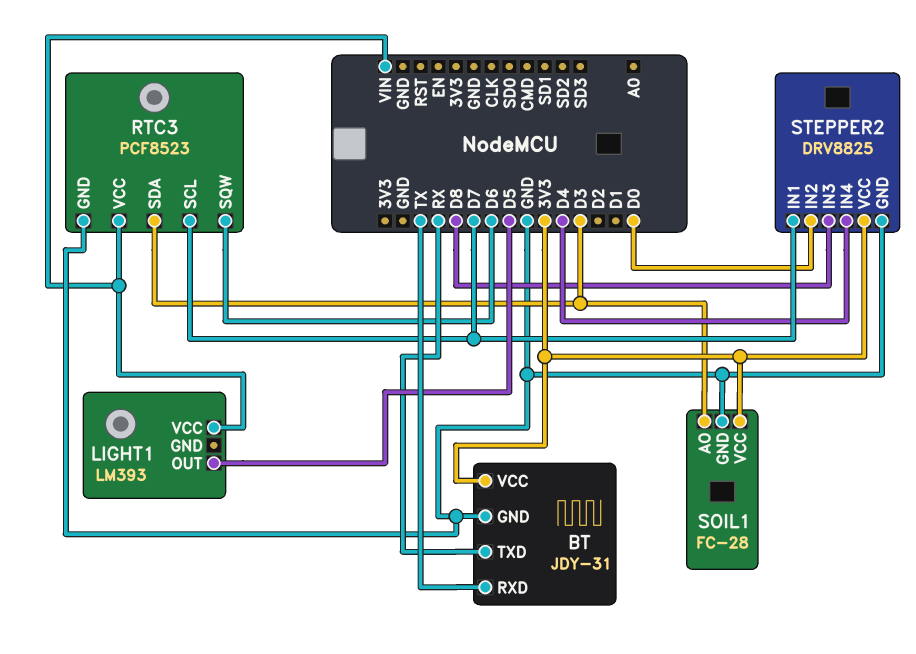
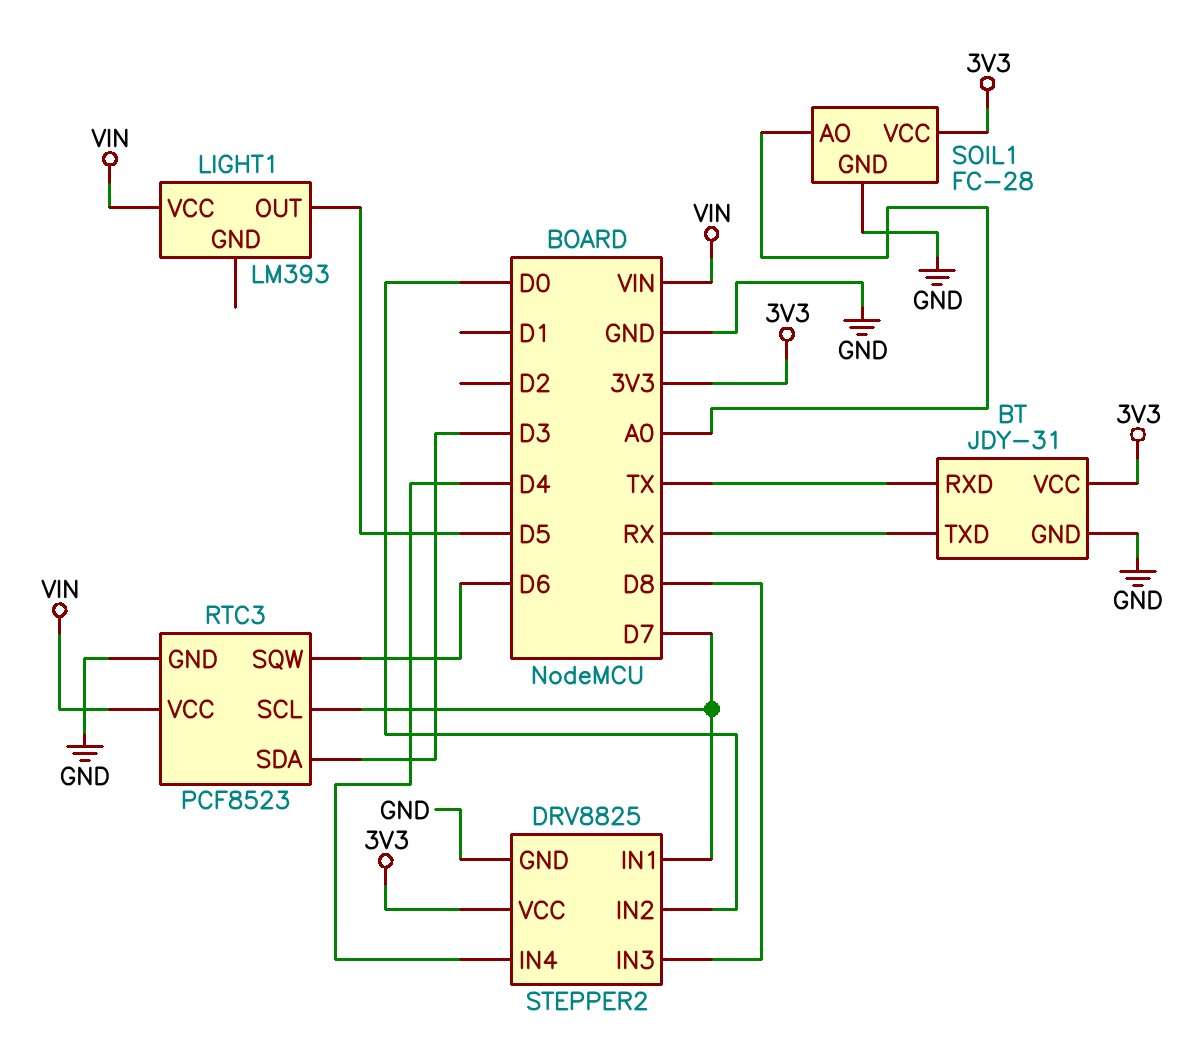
SOIL1 pin AO: D3 -> A0

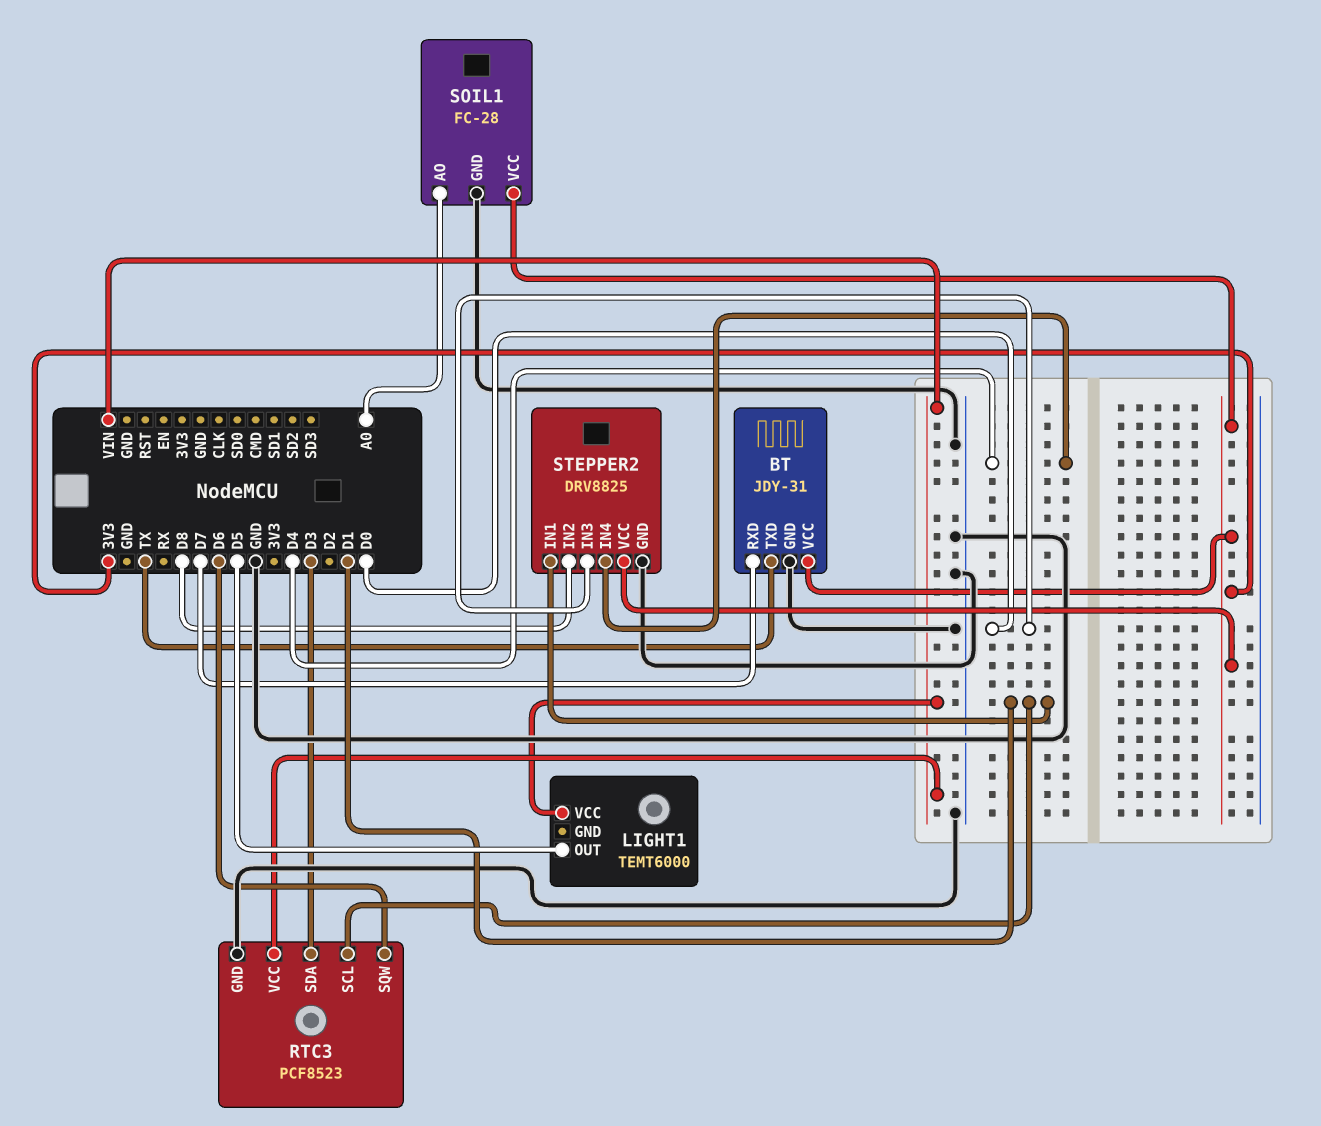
BT pin RXD: TX -> D7
BT pin TXD: RX -> TX
LIGHT1: LM393 -> TEMT6000
RTC3 pin SCL: D7 -> D1
STEPPER2 pin IN1: D7 -> D1
STEPPER2 pin IN2: D0 -> D8
STEPPER2 pin IN3: D8 -> D0

